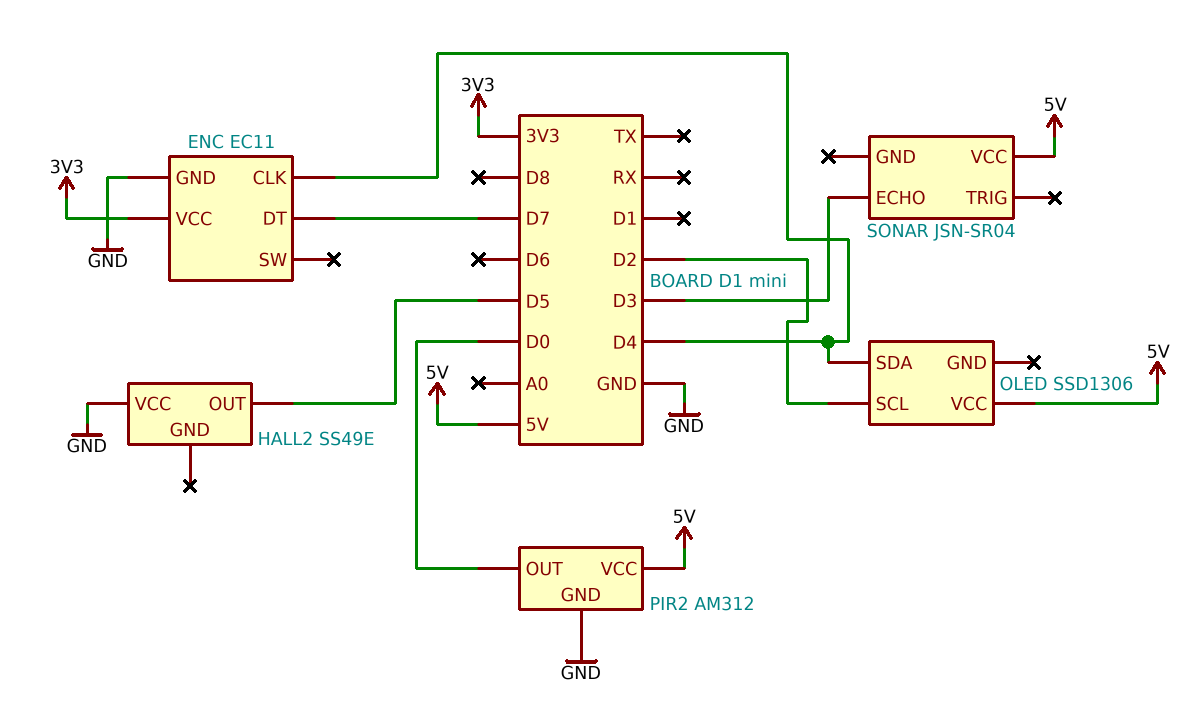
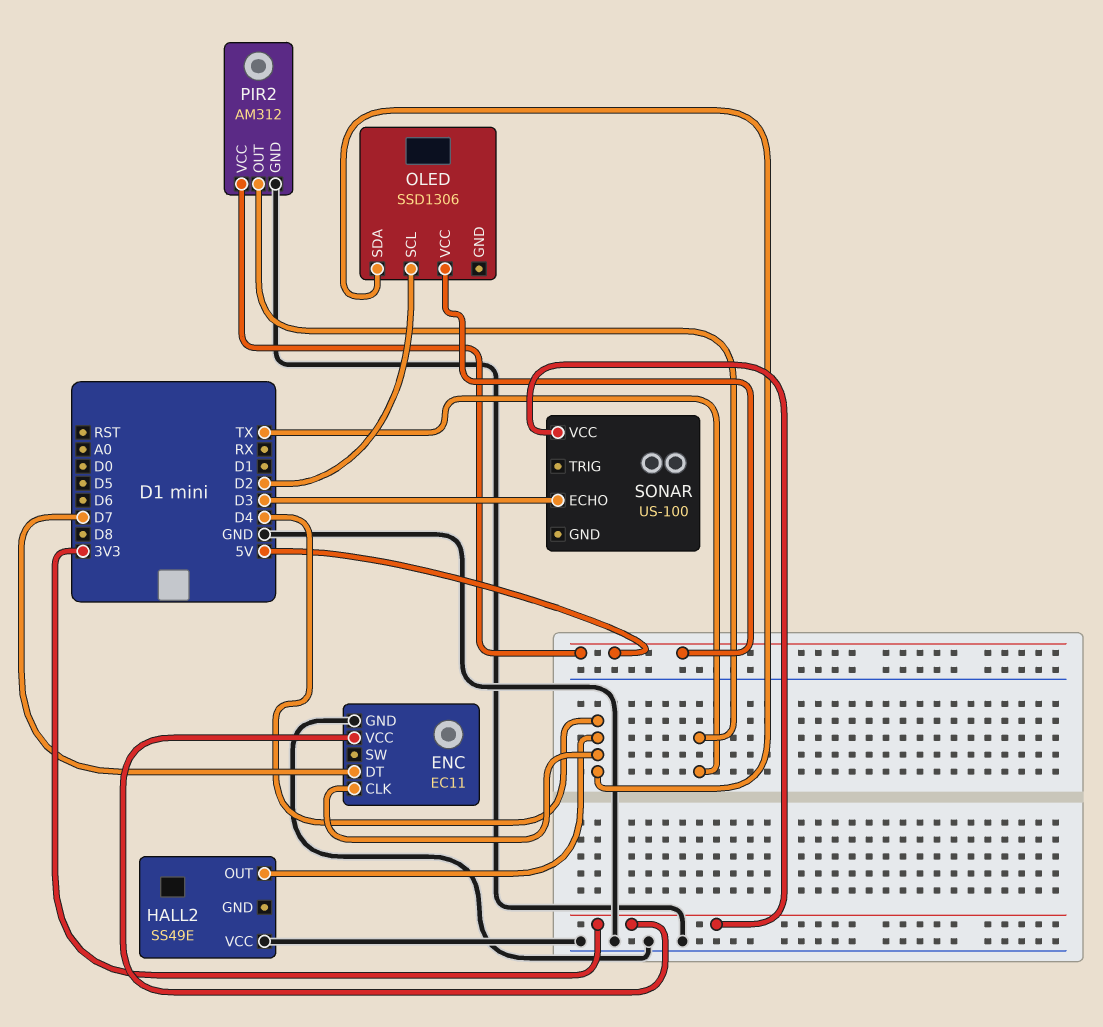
HALL2 pin OUT: D5 -> D4
PIR2 pin OUT: D0 -> TX
SONAR: JSN-SR04 -> US-100
SONAR pin VCC: 5V -> 3V3

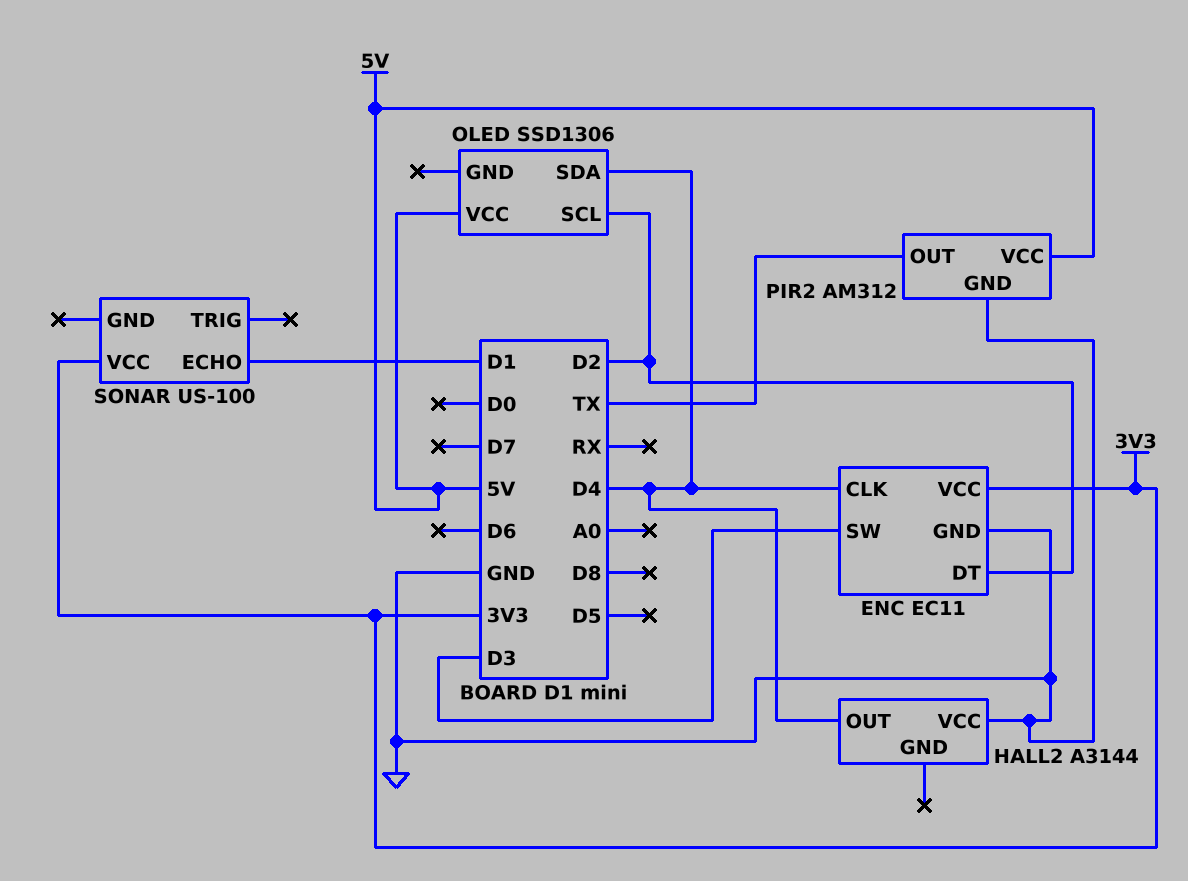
ENC pin DT: D7 -> D2
ENC pin SW: none -> D3
HALL2: SS49E -> A3144
SONAR pin ECHO: D3 -> D1

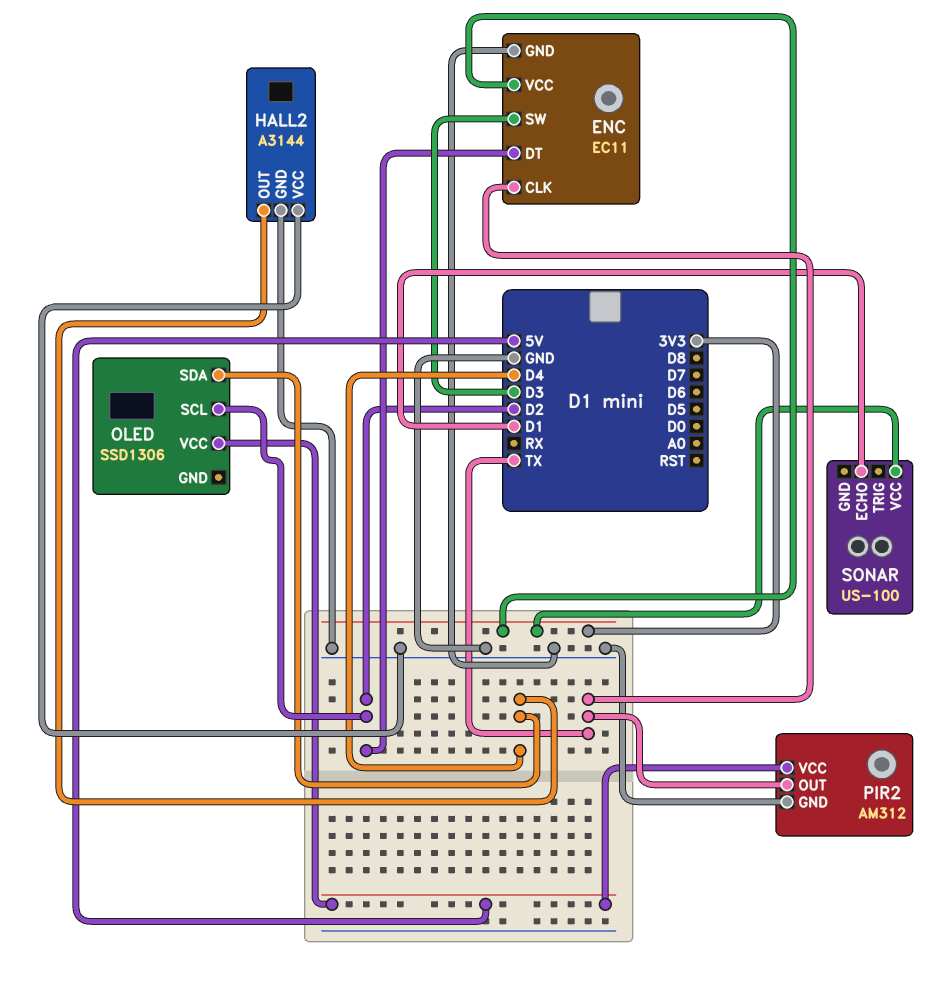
ENC pin CLK: D4 -> TX
HALL2 pin GND: none -> GND

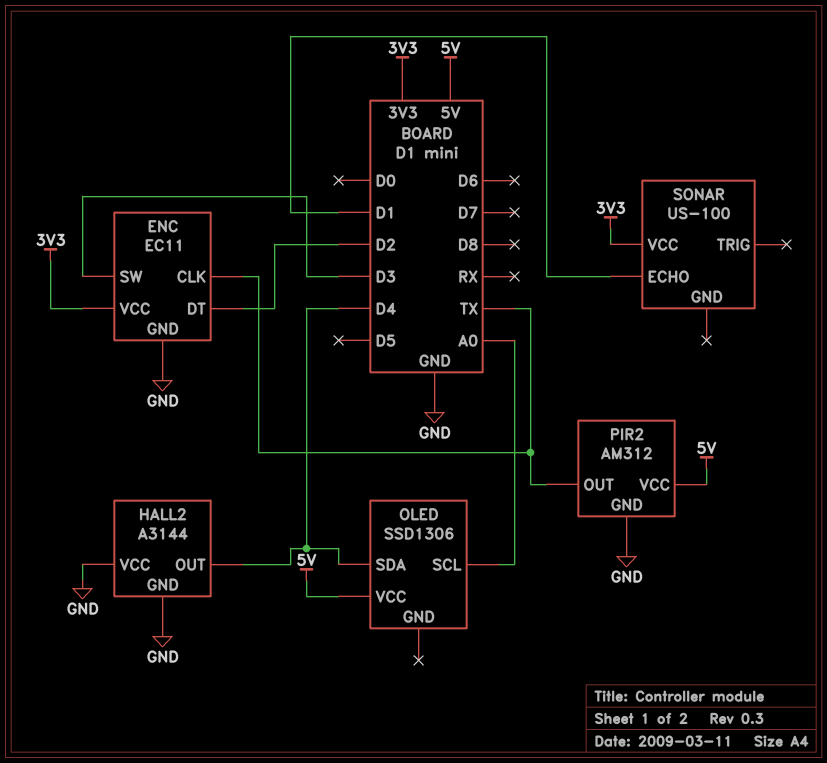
OLED pin SCL: D2 -> A0

